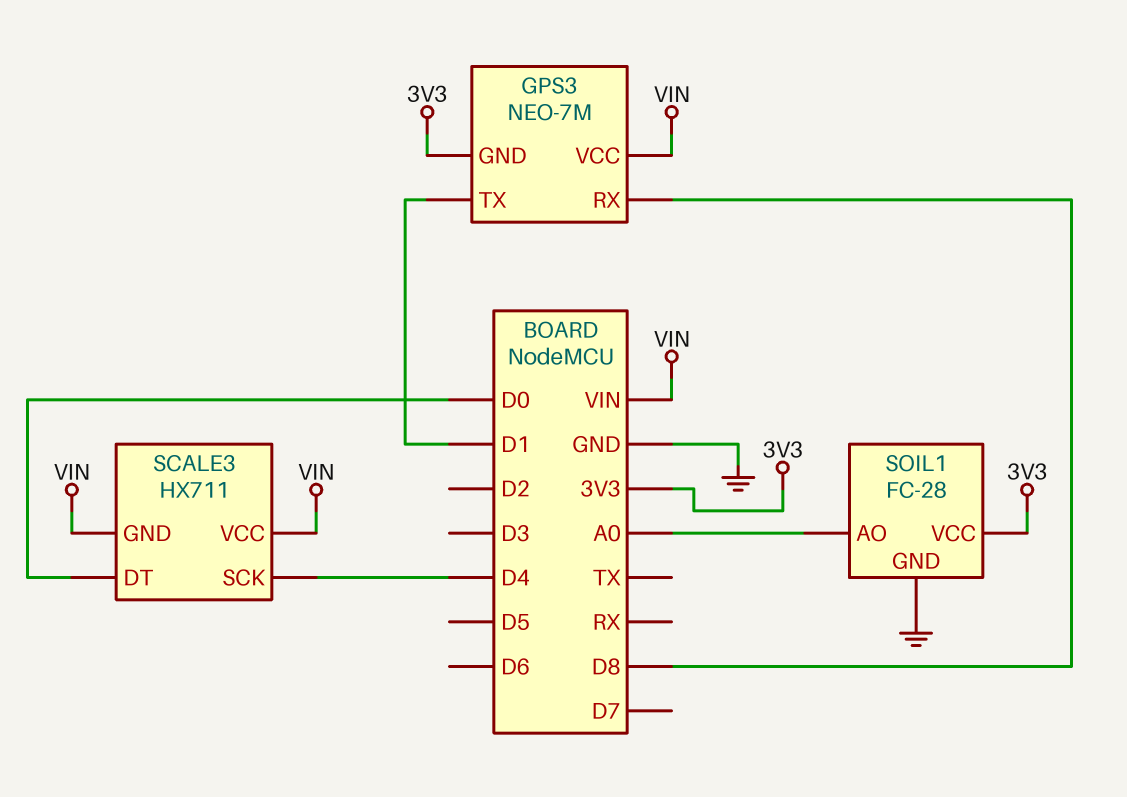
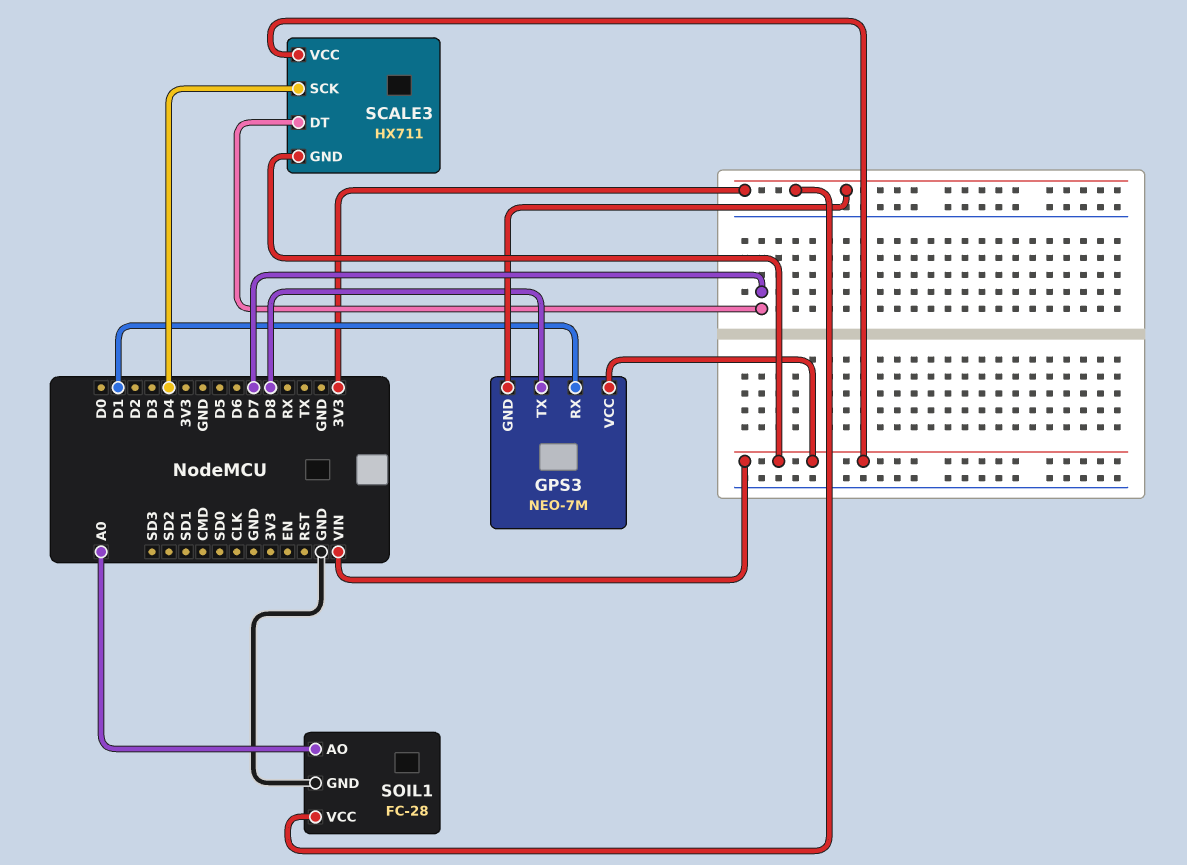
GPS3 pin RX: D8 -> D1
GPS3 pin TX: D1 -> D8
SCALE3 pin DT: D0 -> D7

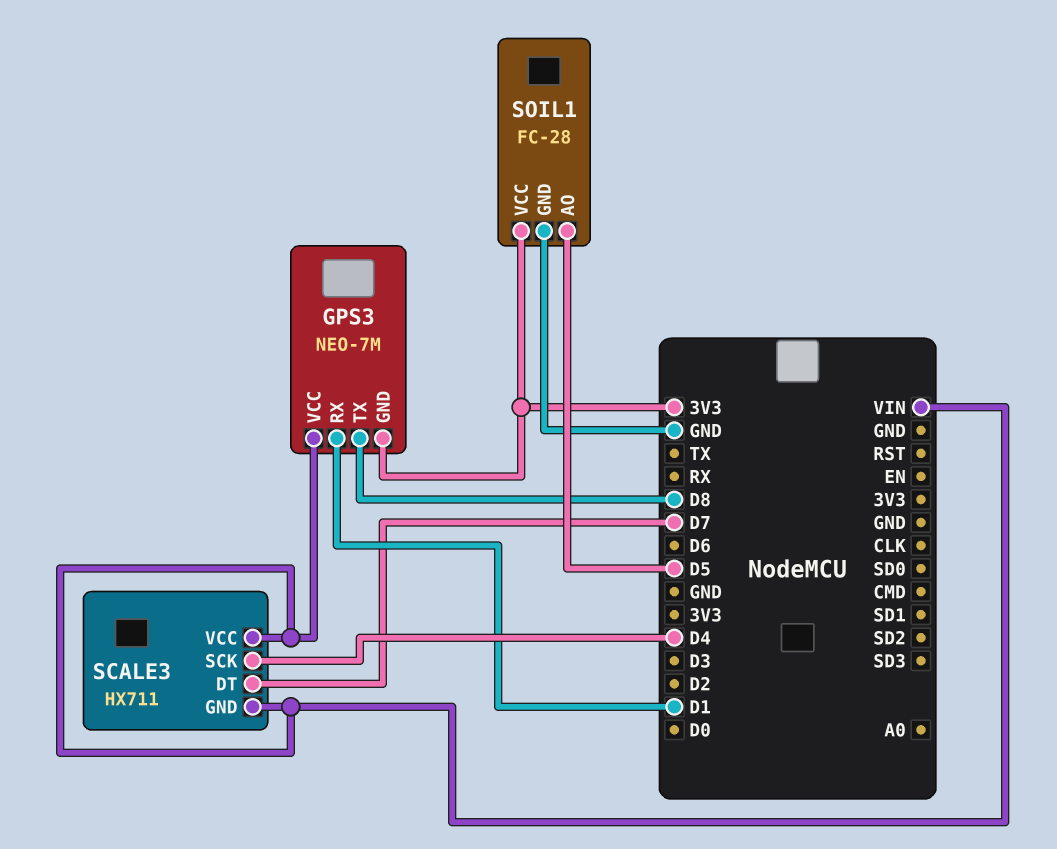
SOIL1 pin AO: A0 -> D5

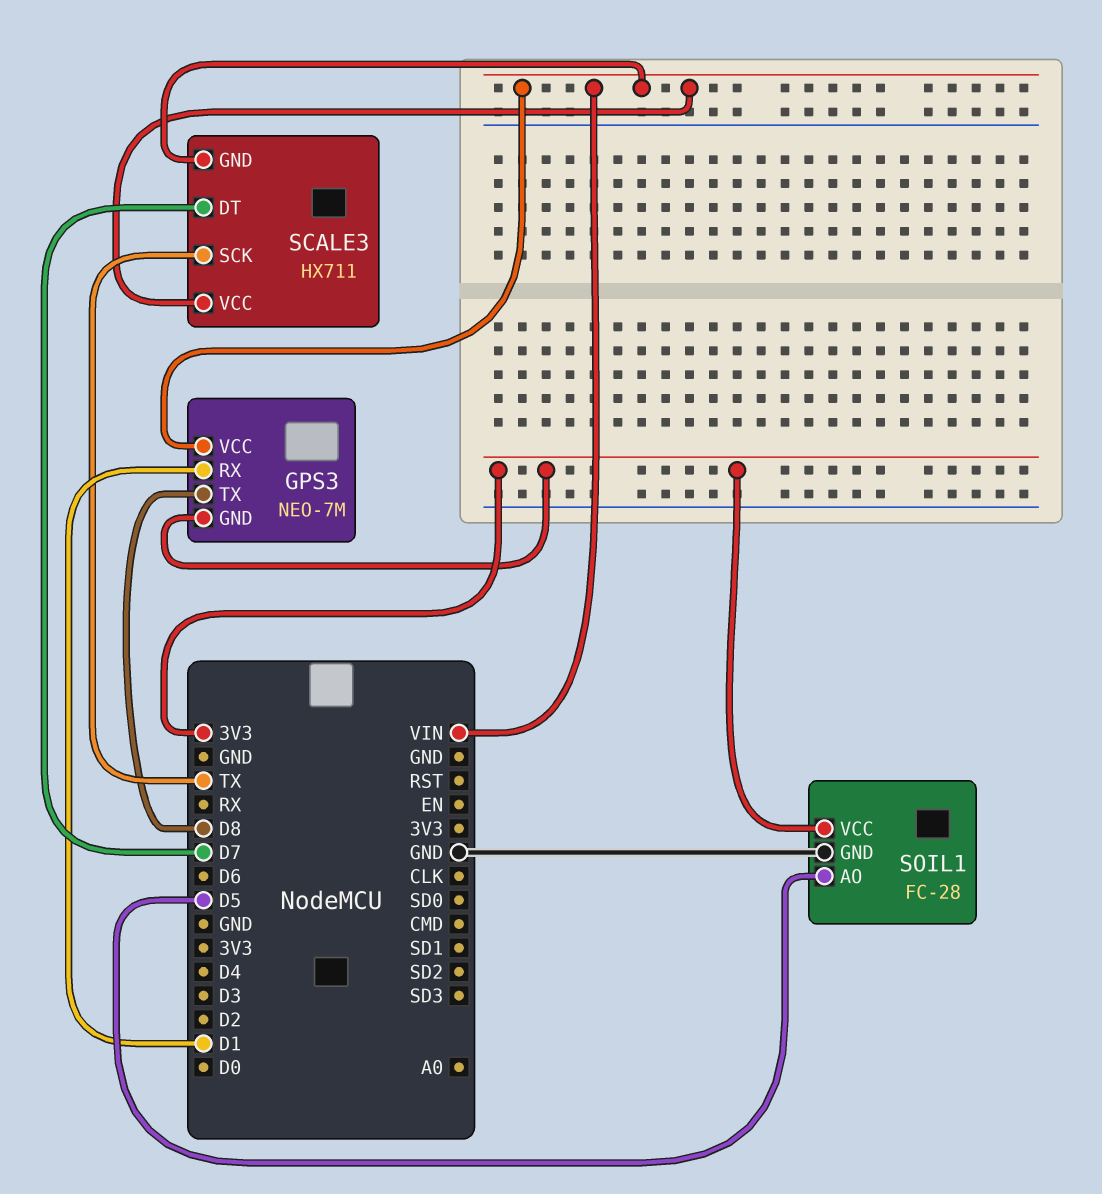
SCALE3 pin SCK: D4 -> TX

